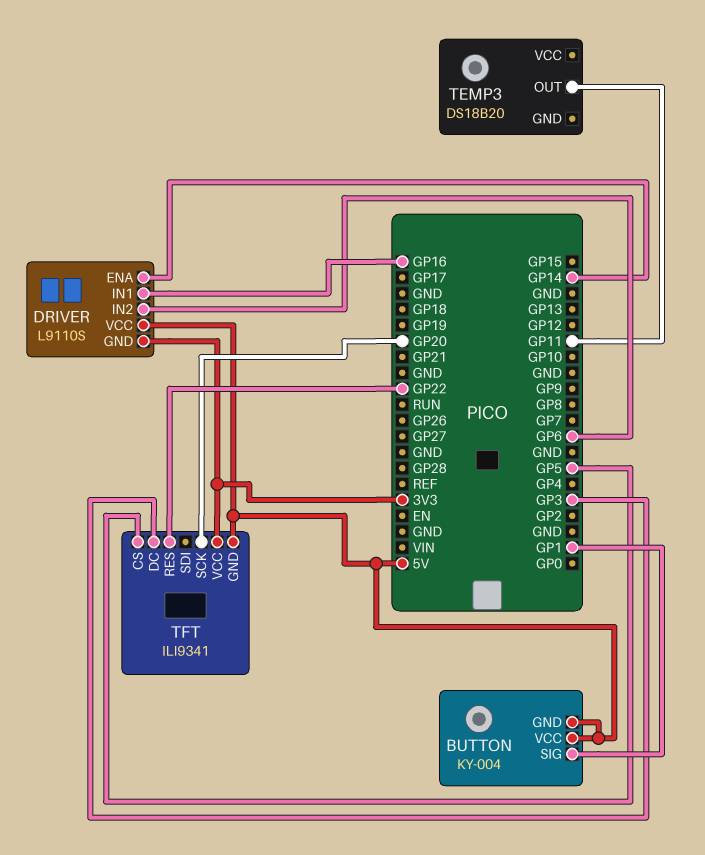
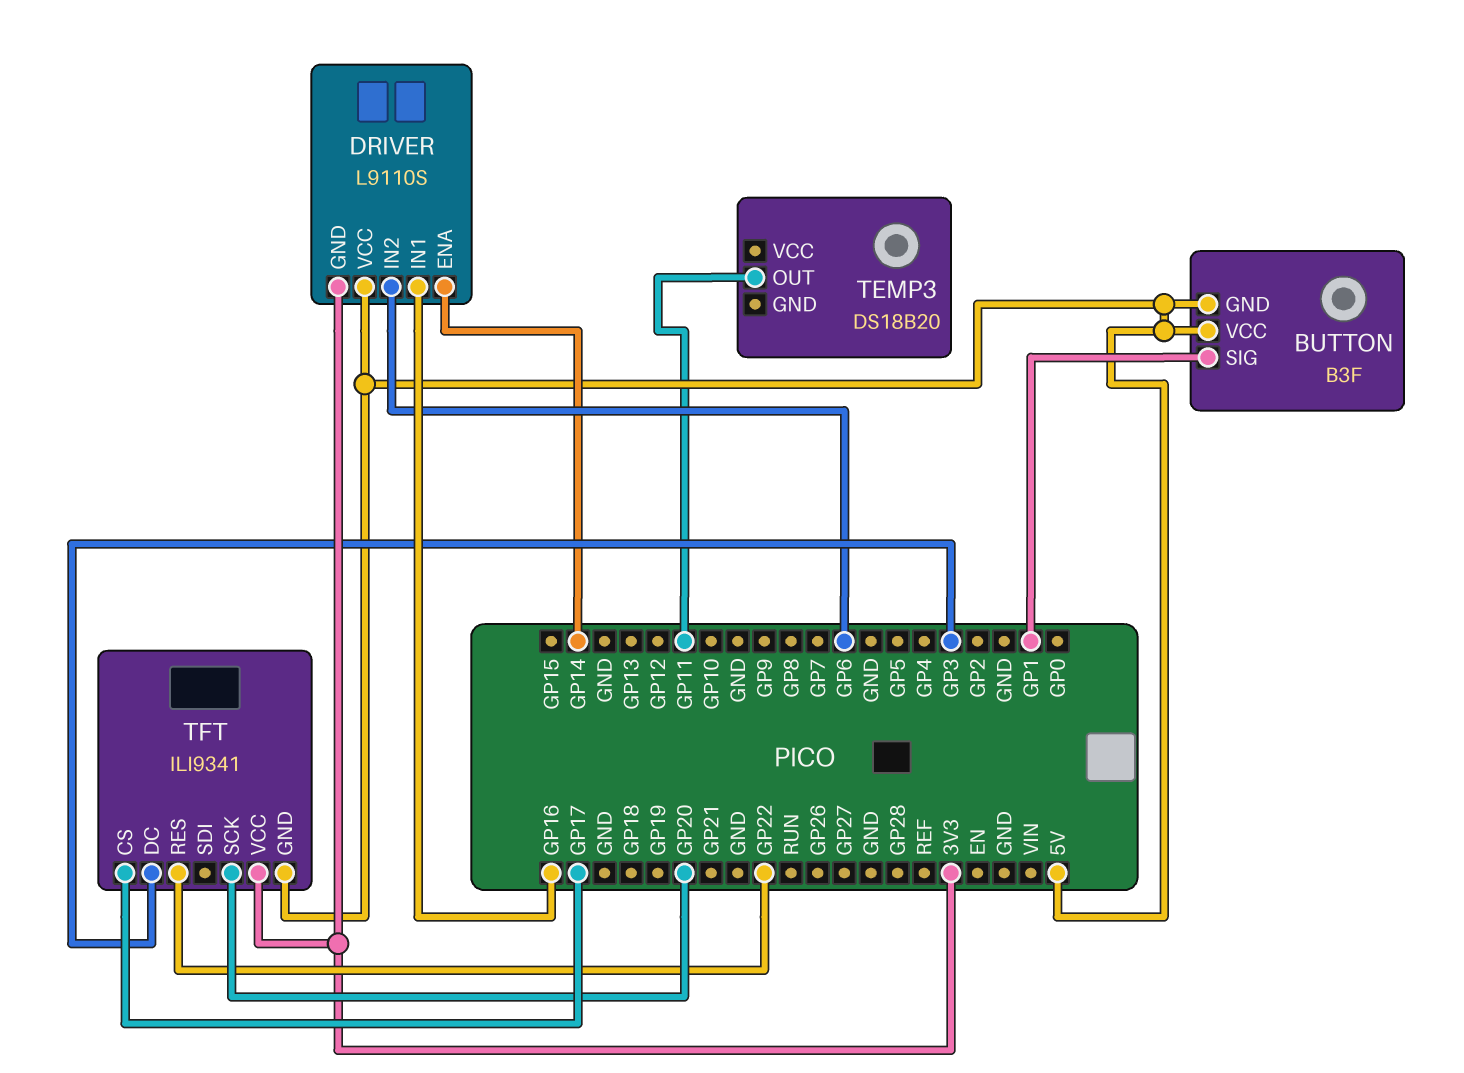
BUTTON: KY-004 -> B3F
TFT pin CS: GP5 -> GP17

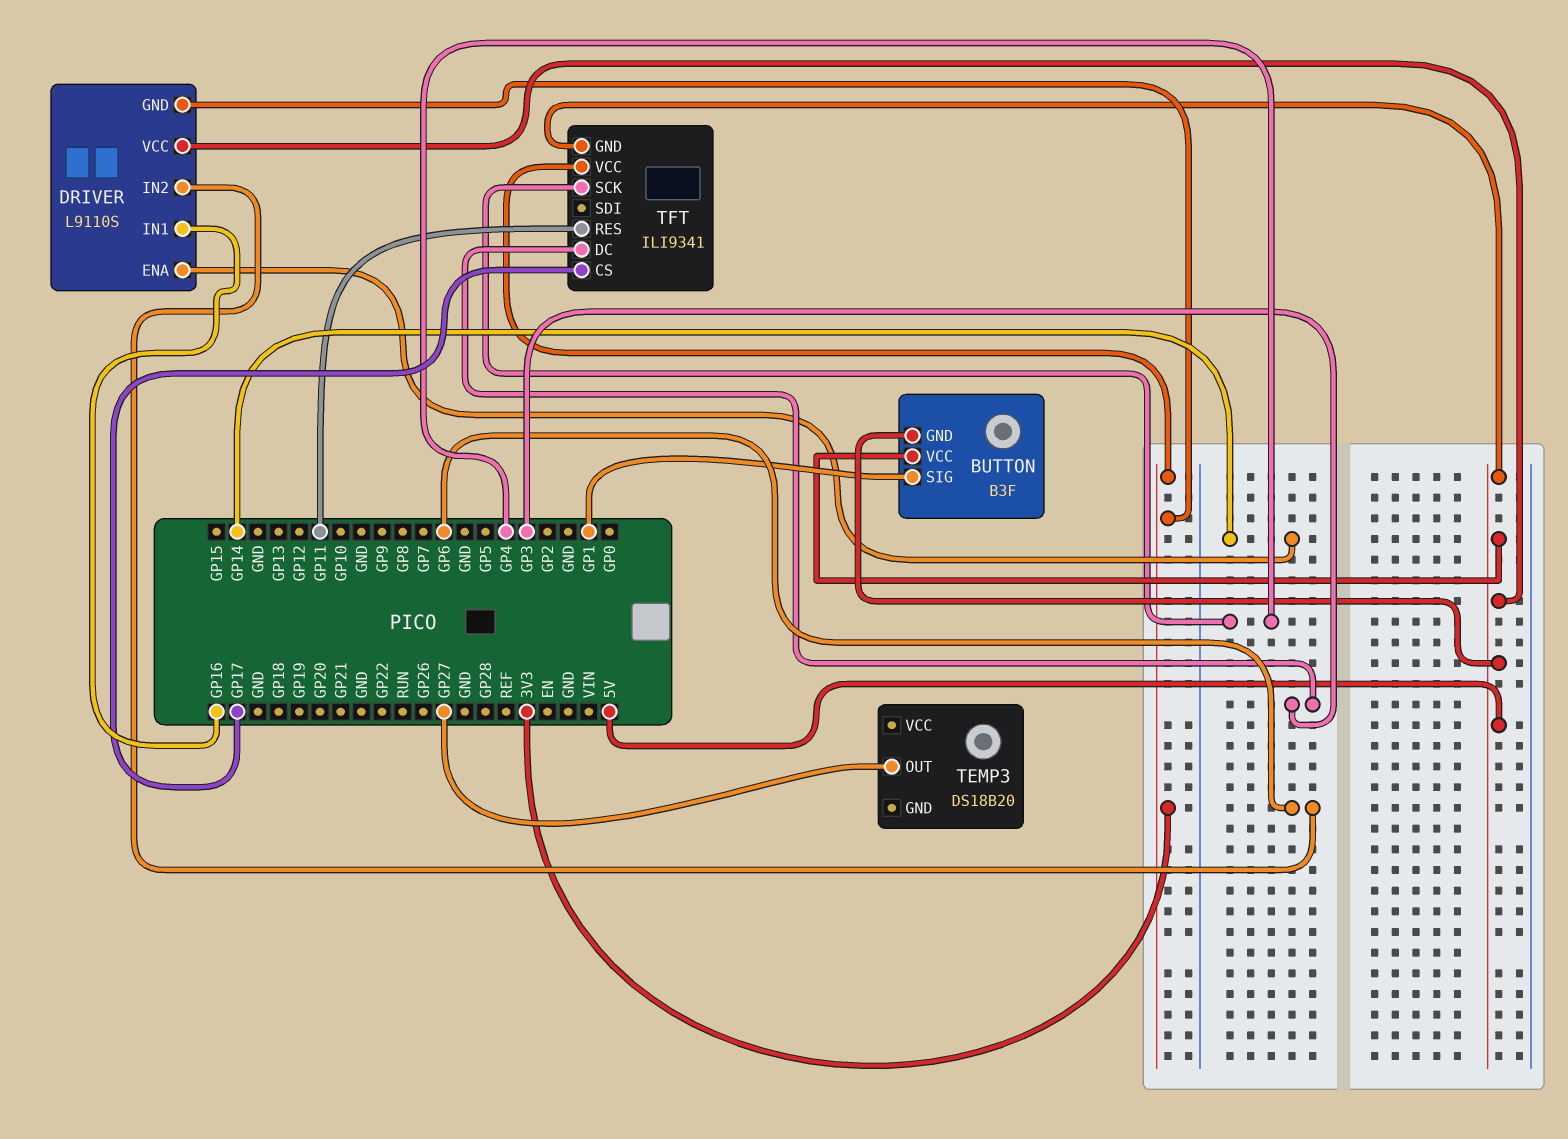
TEMP3 pin OUT: GP11 -> GP27
TFT pin RES: GP22 -> GP11
TFT pin SCK: GP20 -> GP4

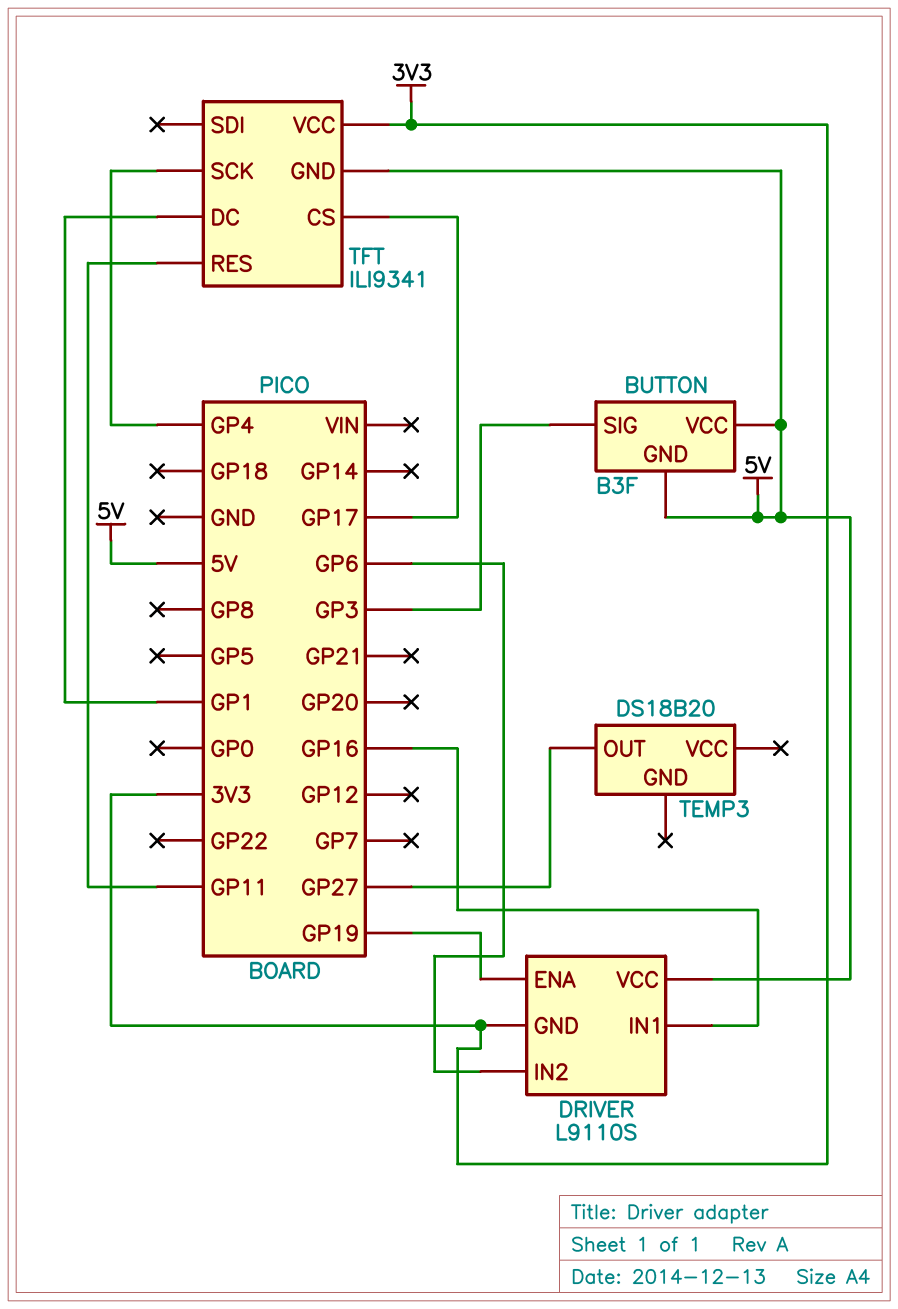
BUTTON pin SIG: GP1 -> GP3
DRIVER pin ENA: GP14 -> GP19
TFT pin DC: GP3 -> GP1

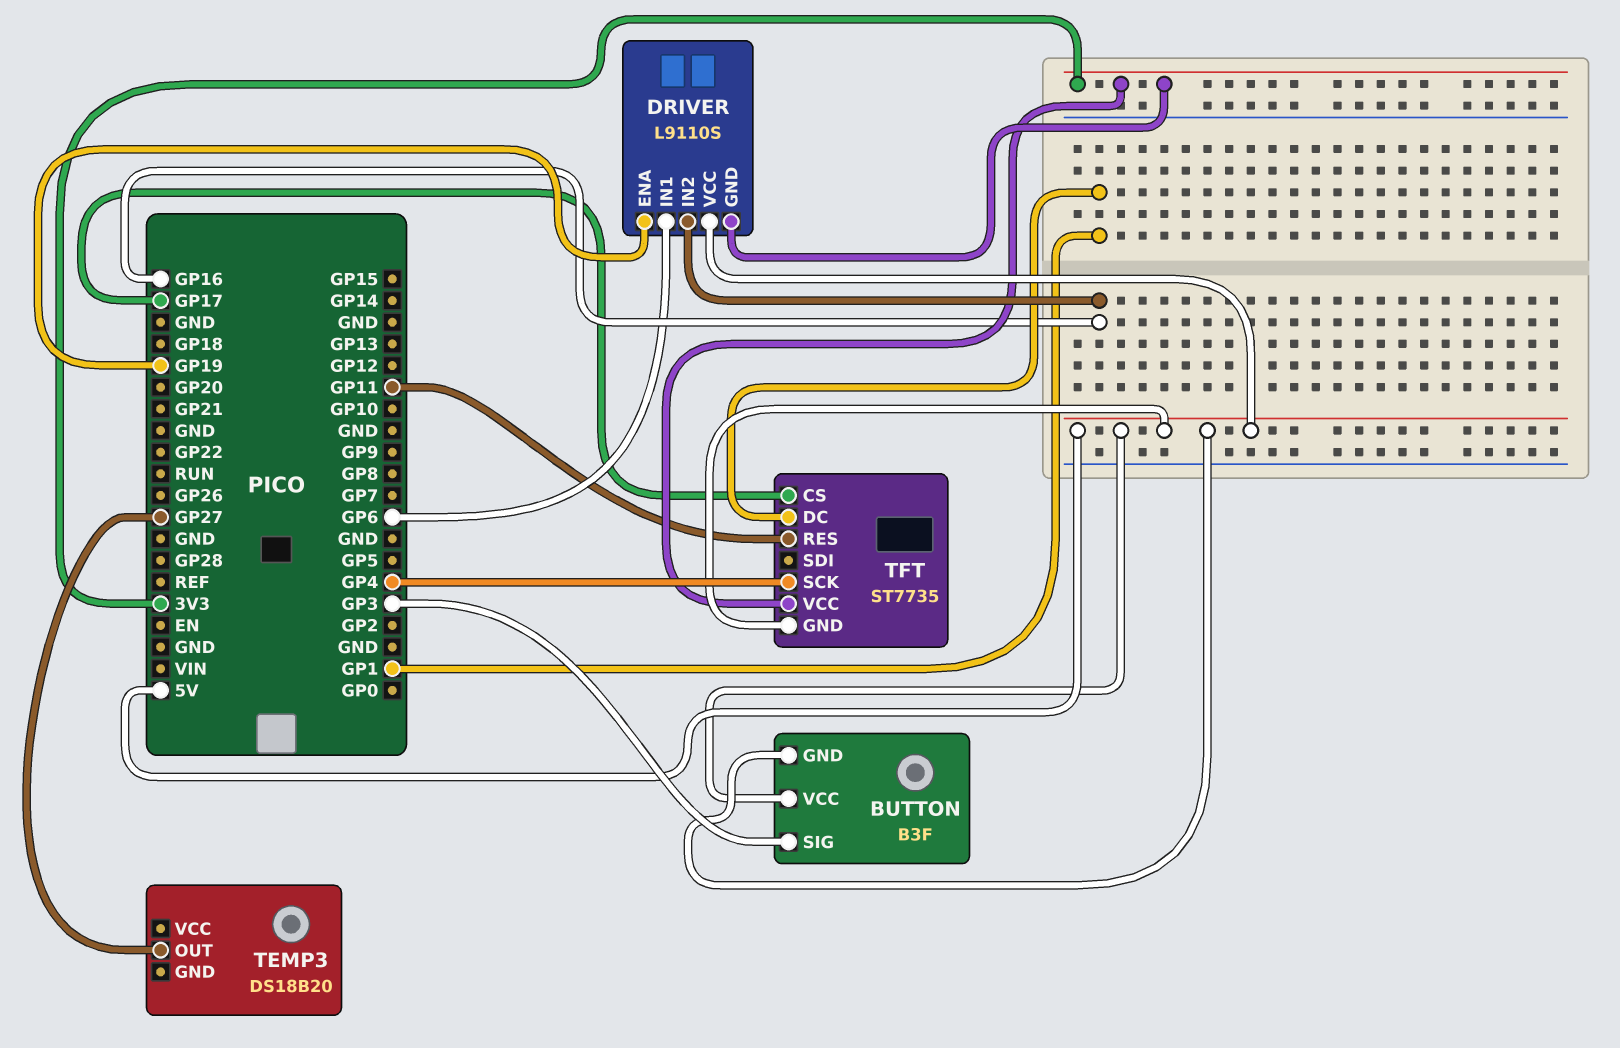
DRIVER pin IN1: GP16 -> GP6
DRIVER pin IN2: GP6 -> GP16
TFT: ILI9341 -> ST7735

